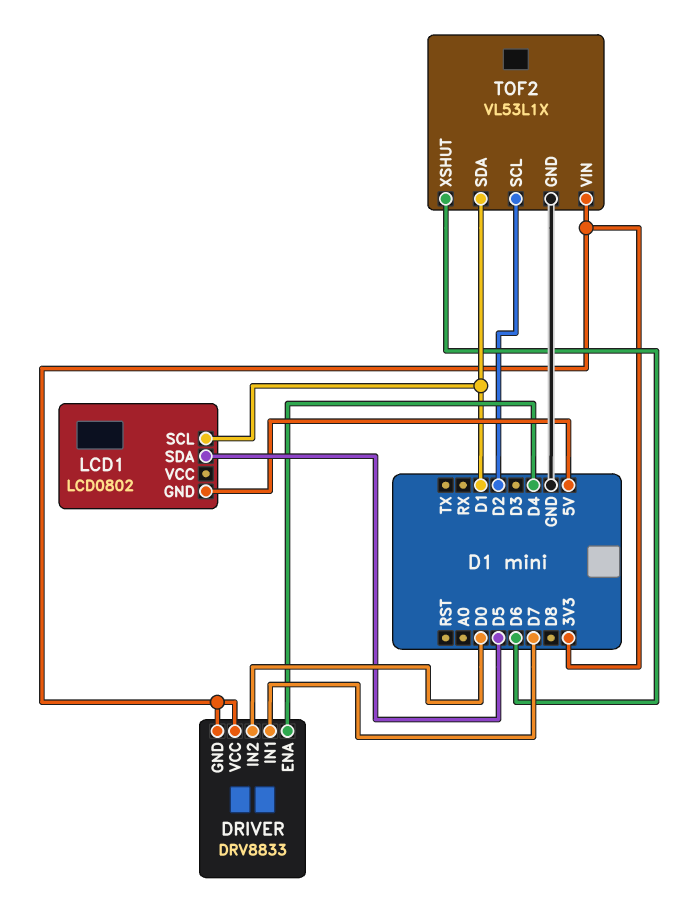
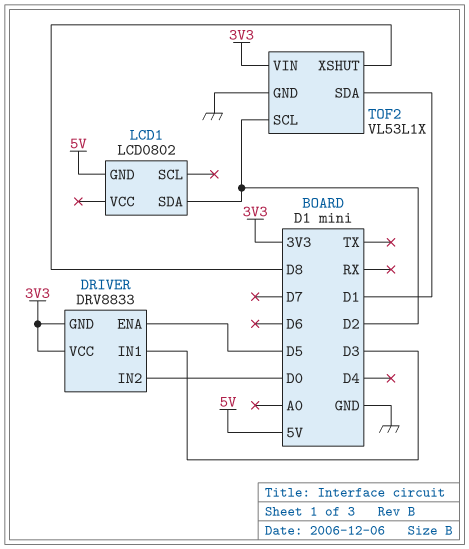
DRIVER pin ENA: D4 -> D5
DRIVER pin IN1: D7 -> D3
LCD1 pin SCL: D1 -> none
LCD1 pin SDA: D5 -> D2
TOF2 pin XSHUT: D6 -> D8

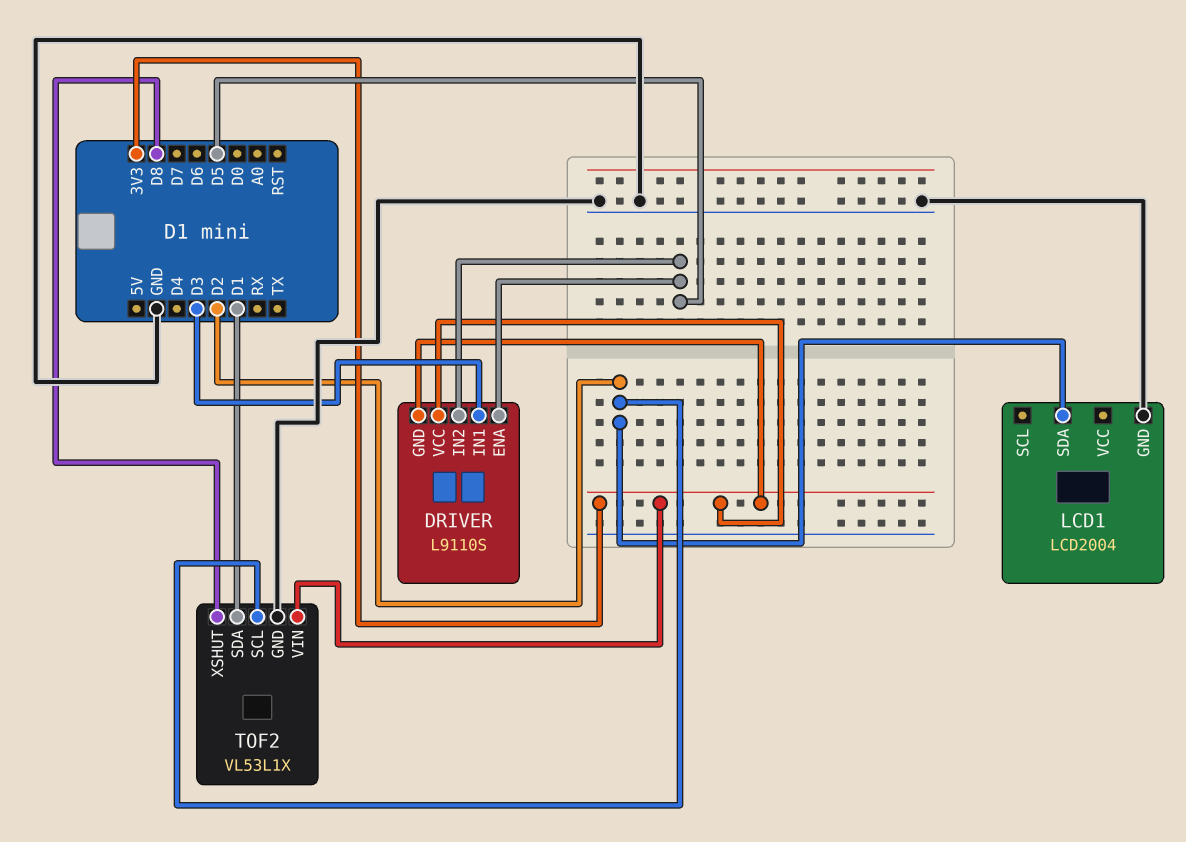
DRIVER: DRV8833 -> L9110S
DRIVER pin IN2: D0 -> D5
LCD1: LCD0802 -> LCD2004
LCD1 pin GND: 5V -> GND

